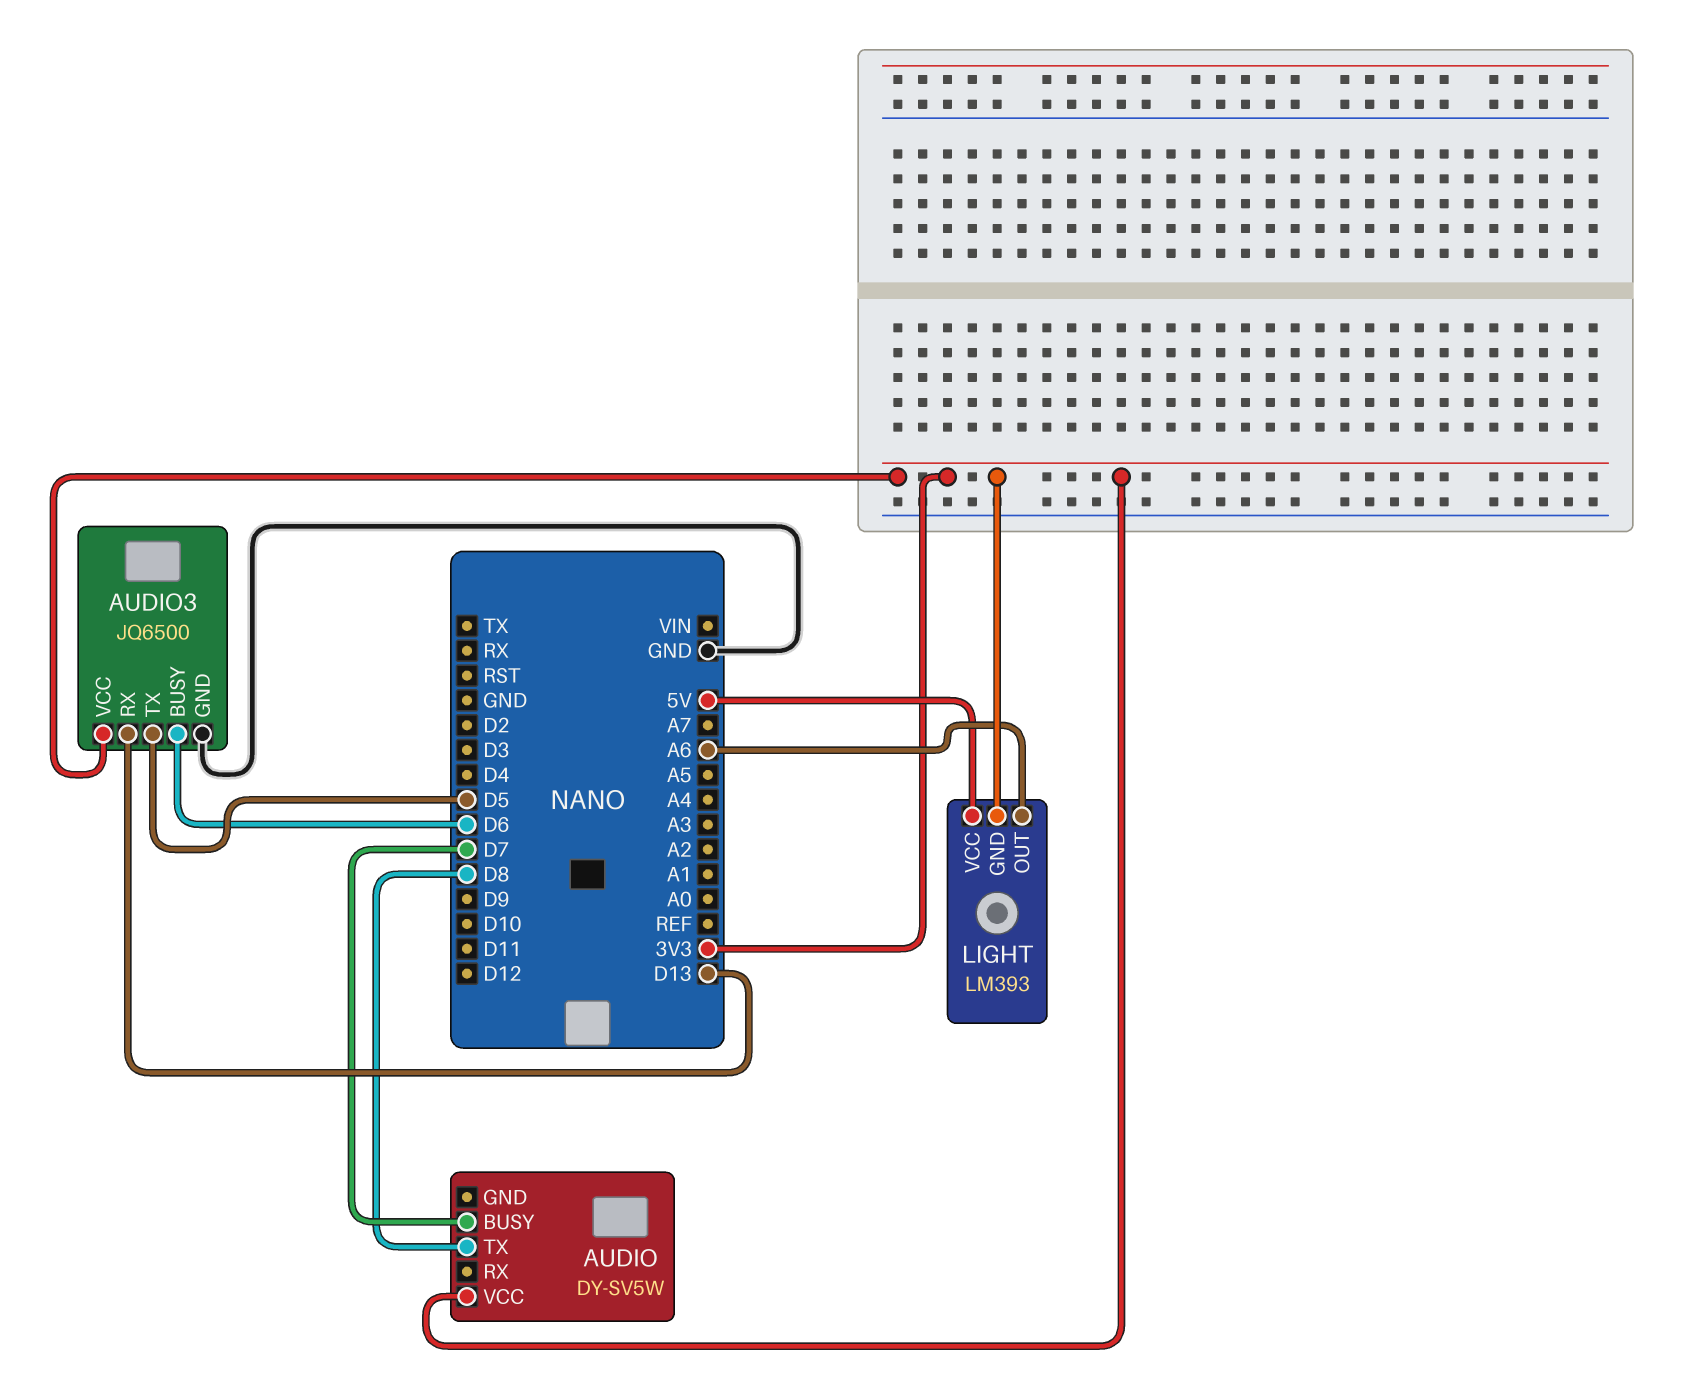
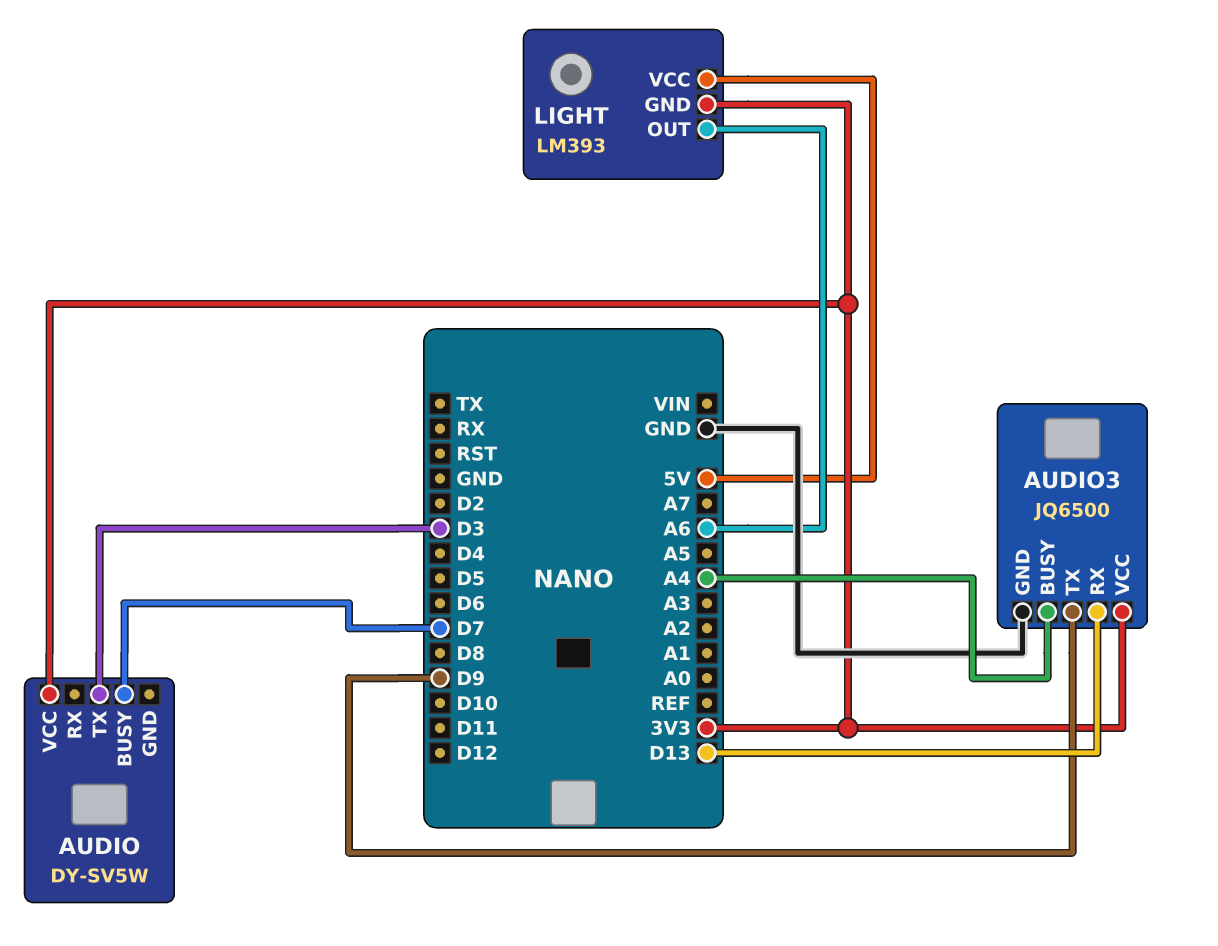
AUDIO pin TX: D8 -> D3
AUDIO3 pin BUSY: D6 -> A4
AUDIO3 pin TX: D5 -> D9

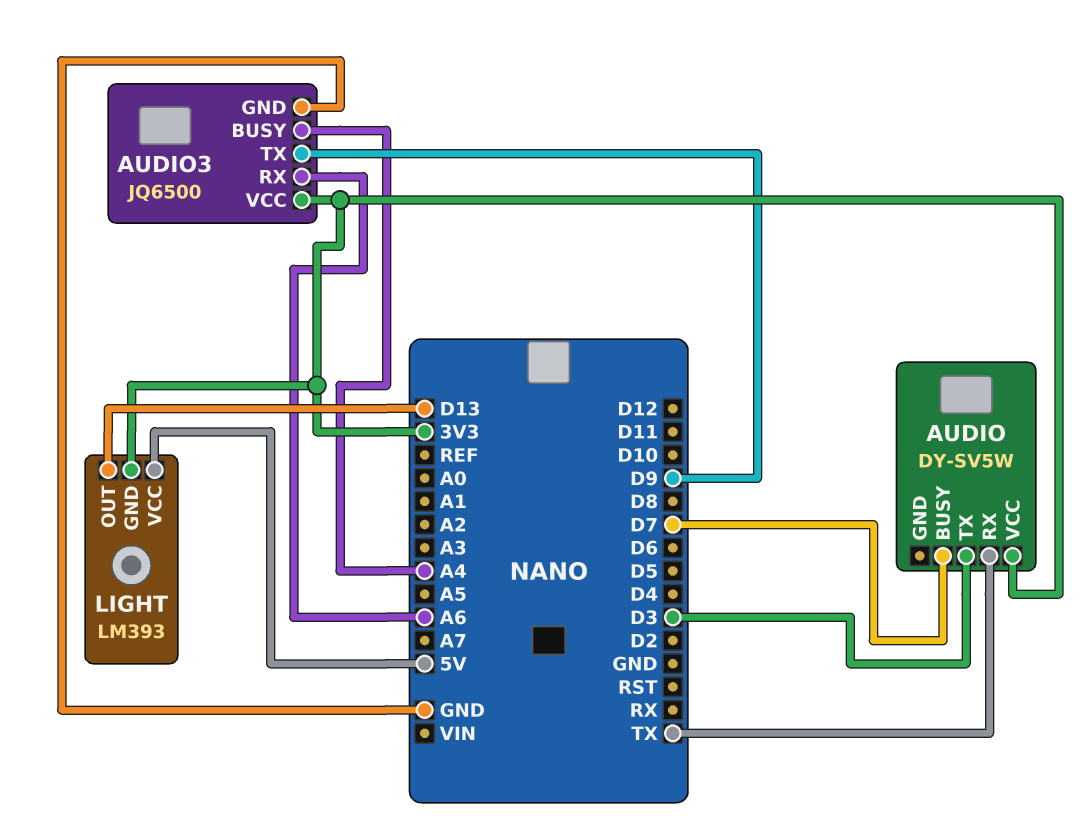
AUDIO pin RX: none -> TX
AUDIO3 pin RX: D13 -> A6
LIGHT pin OUT: A6 -> D13

